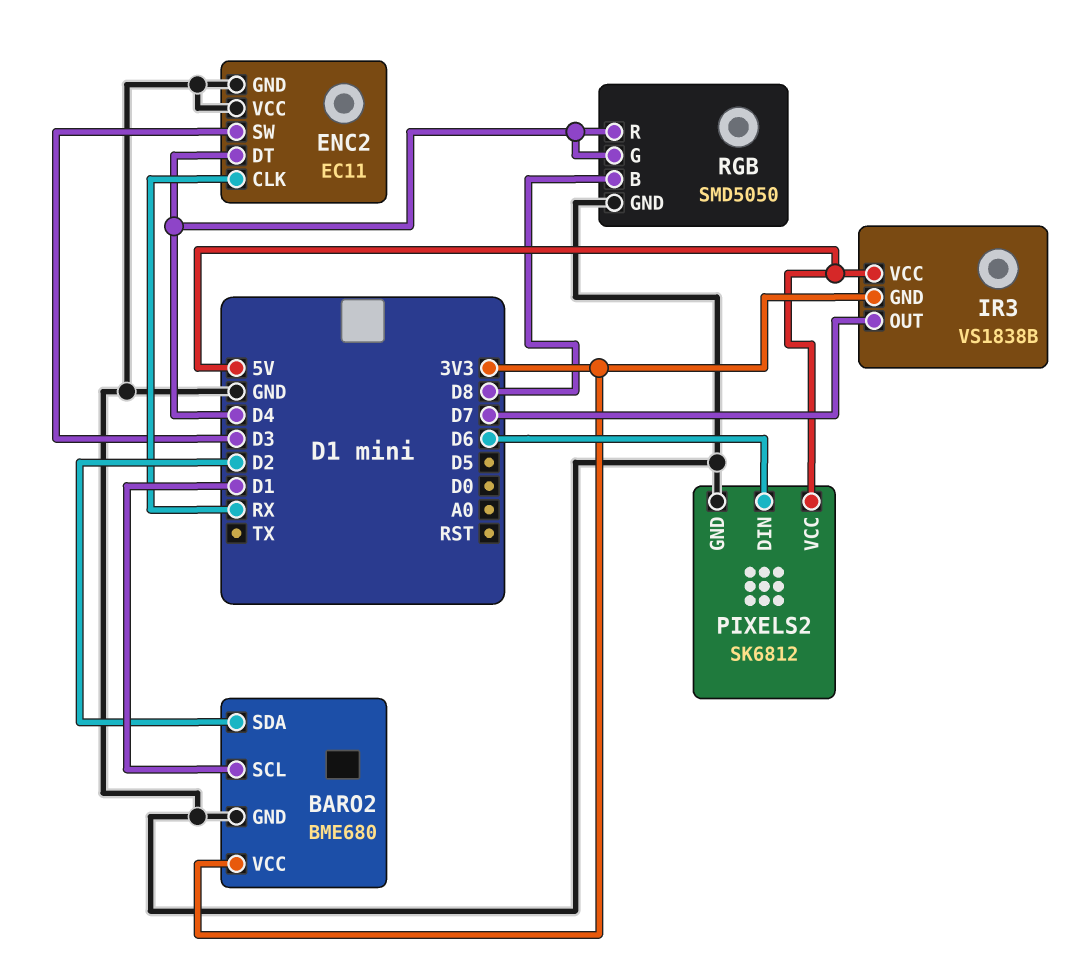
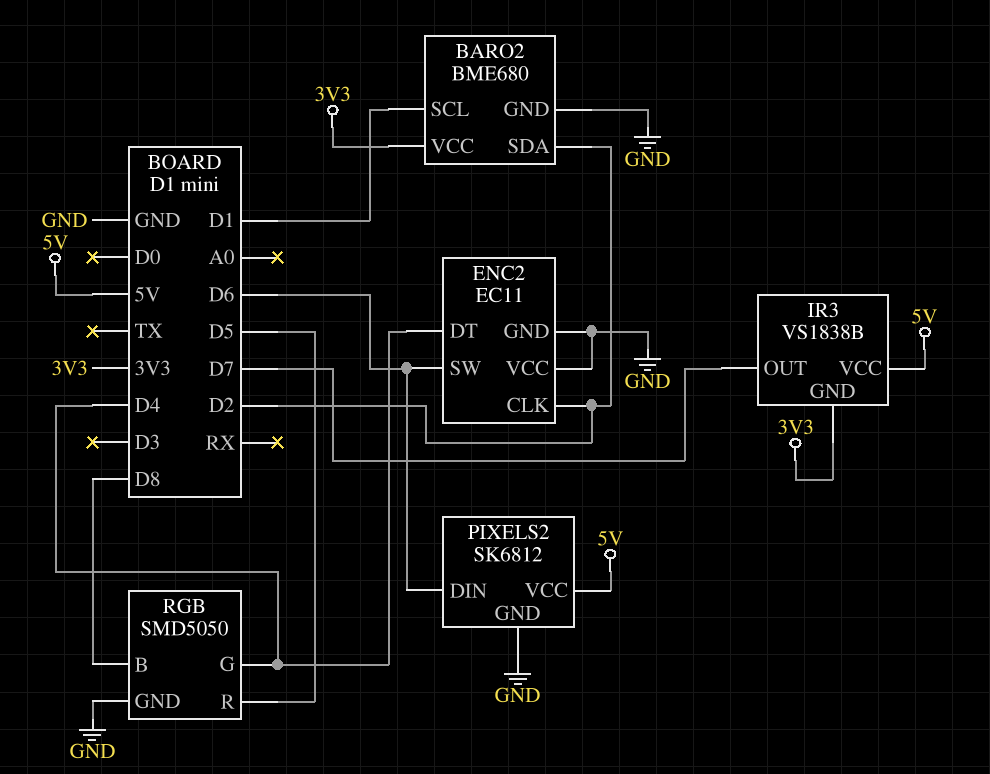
ENC2 pin CLK: RX -> D2
ENC2 pin SW: D3 -> D6
RGB pin R: D4 -> D5

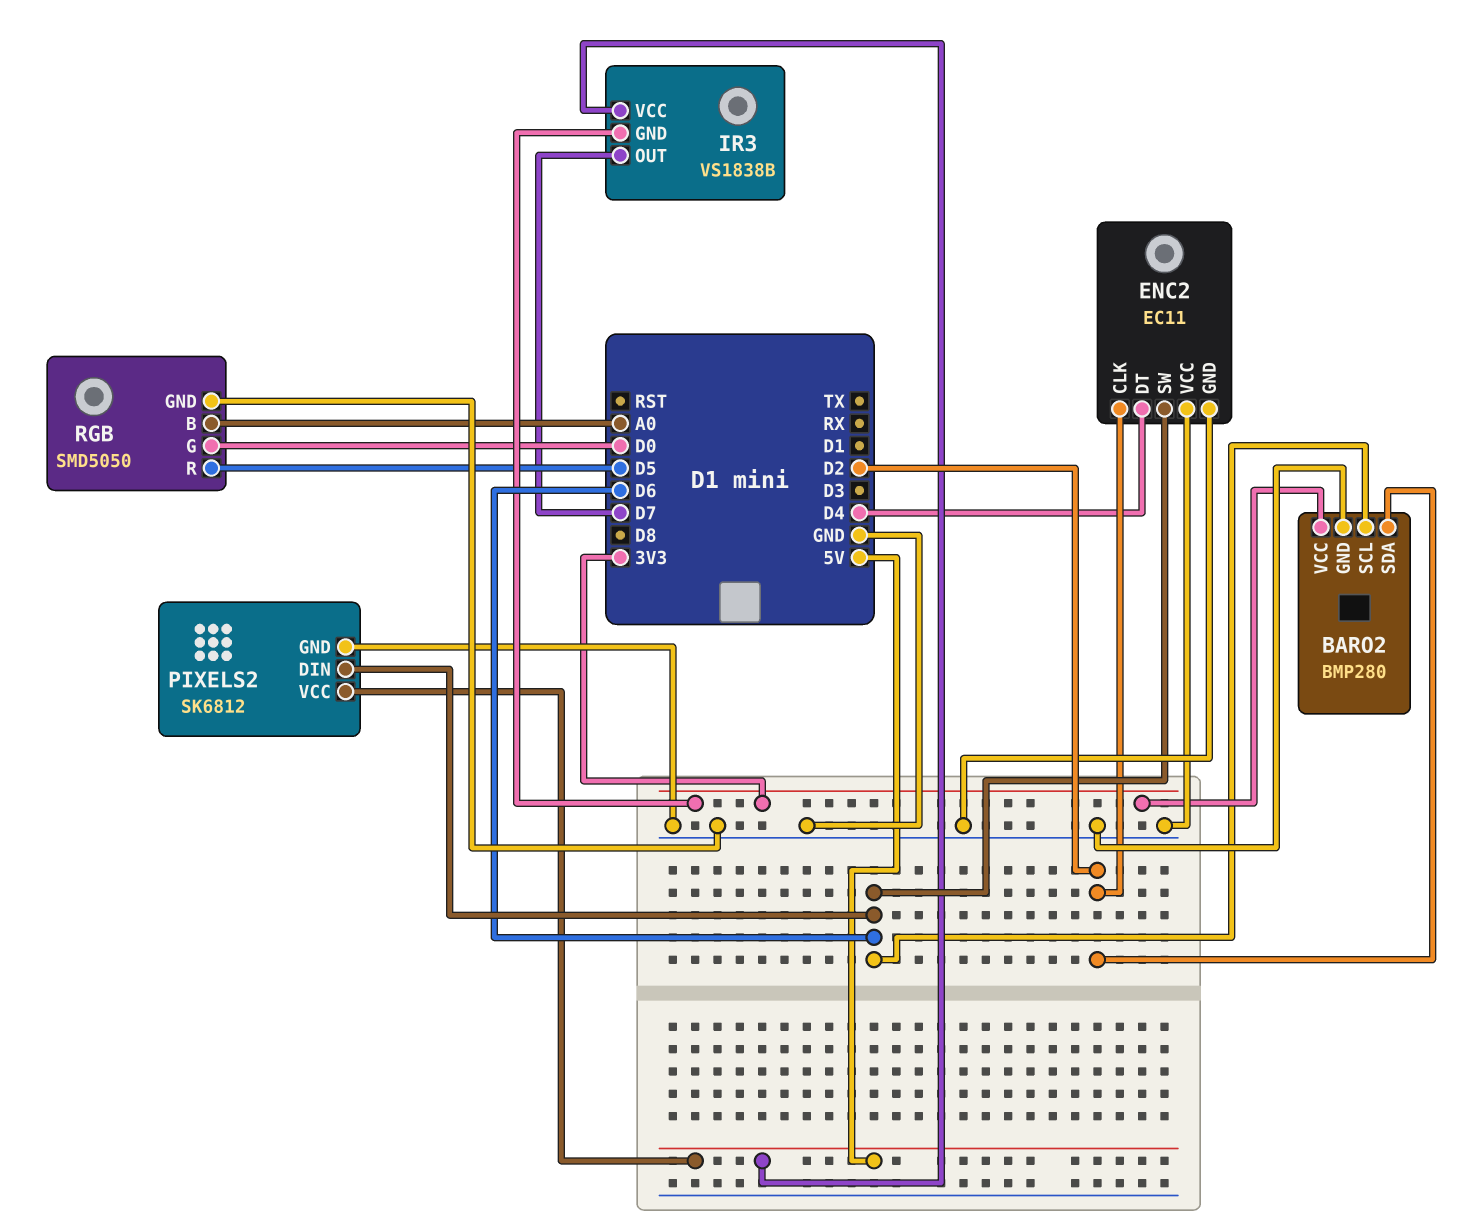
BARO2: BME680 -> BMP280
BARO2 pin SCL: D1 -> D6
RGB pin B: D8 -> A0
RGB pin G: D4 -> D0

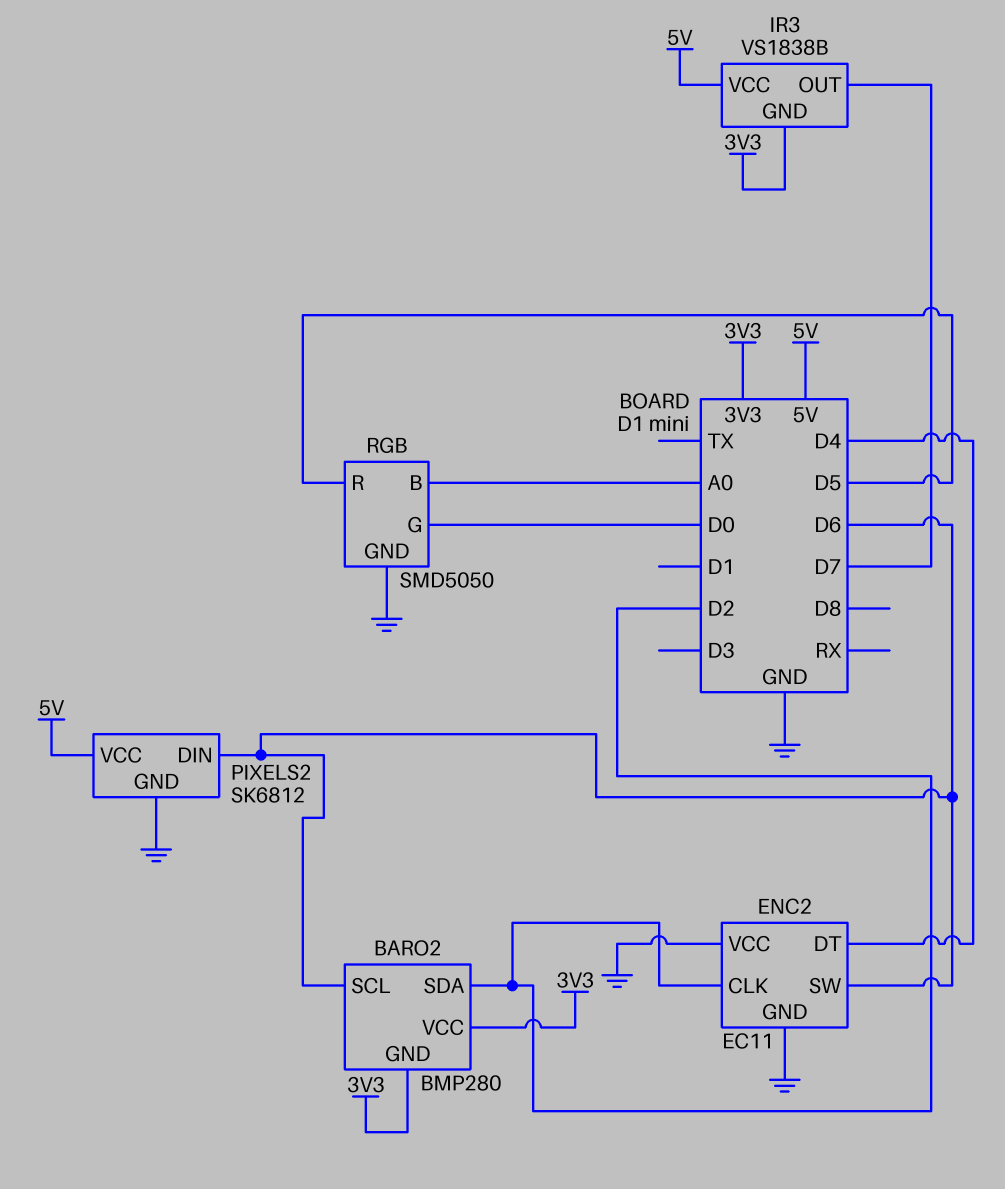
BARO2 pin GND: GND -> 3V3

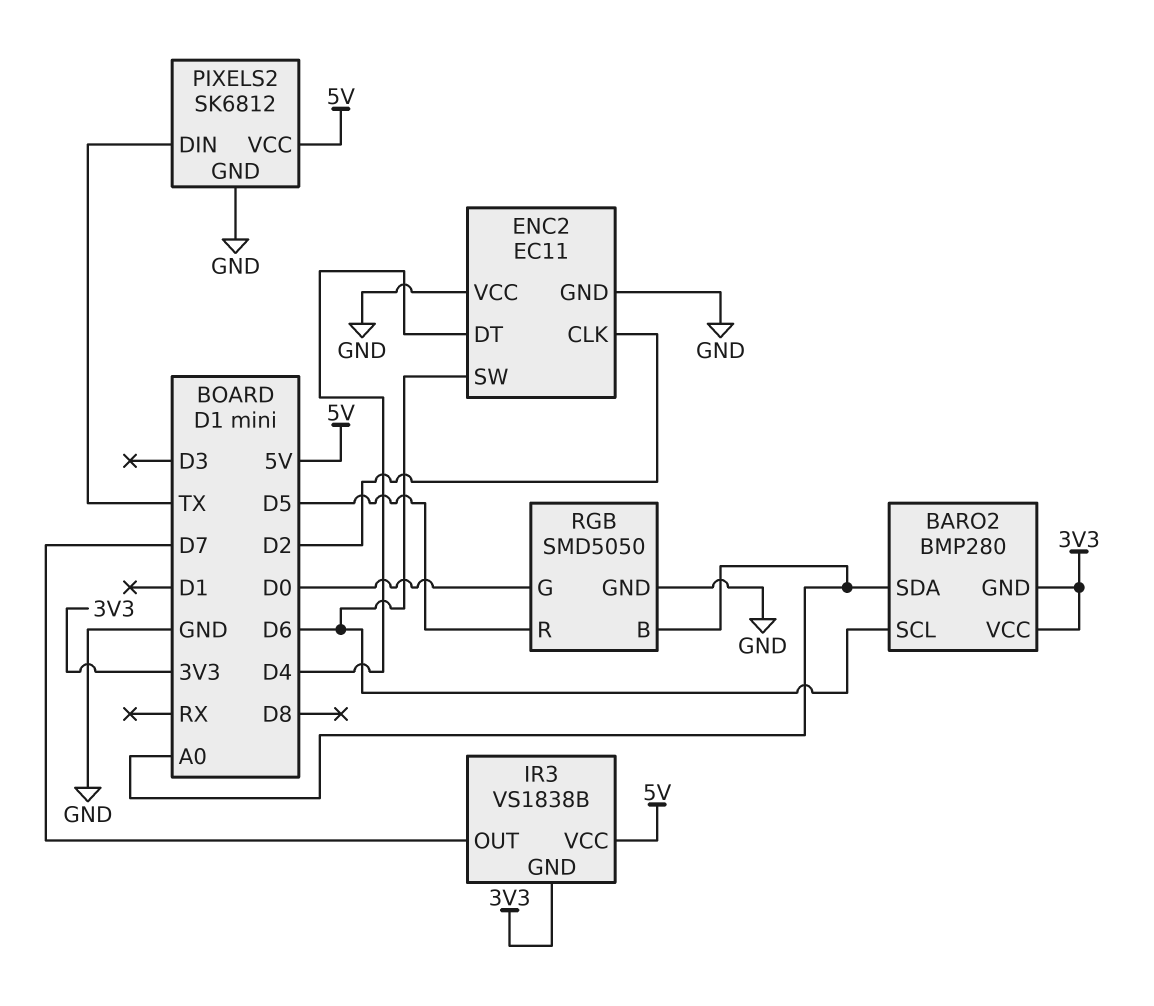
BARO2 pin SDA: D2 -> A0
PIXELS2 pin DIN: D6 -> TX

